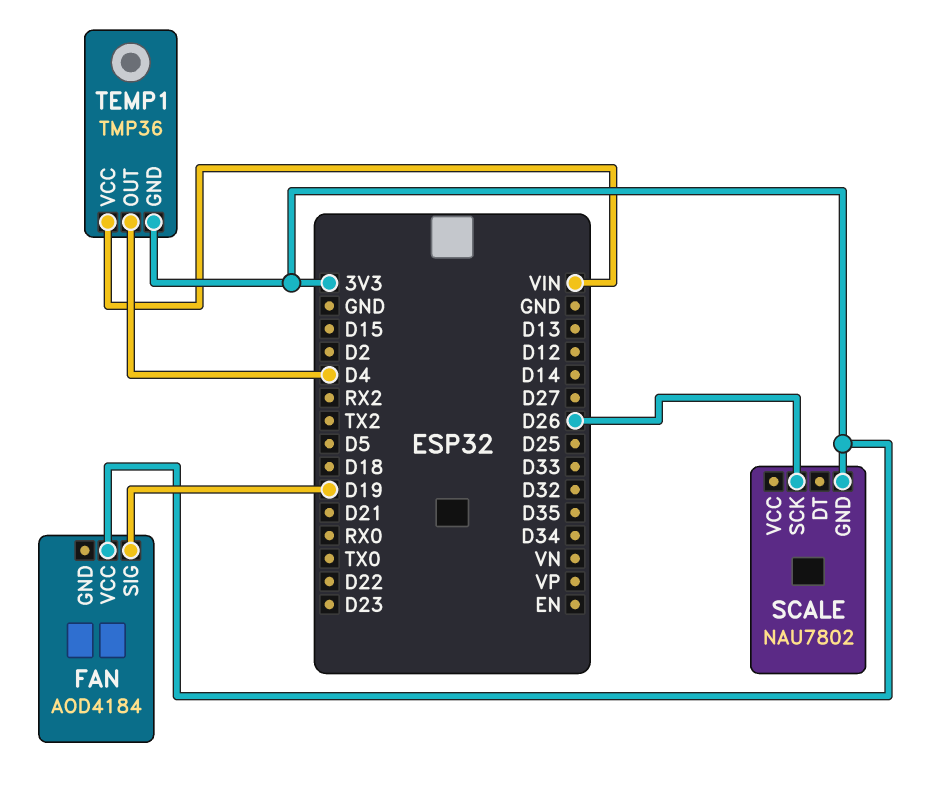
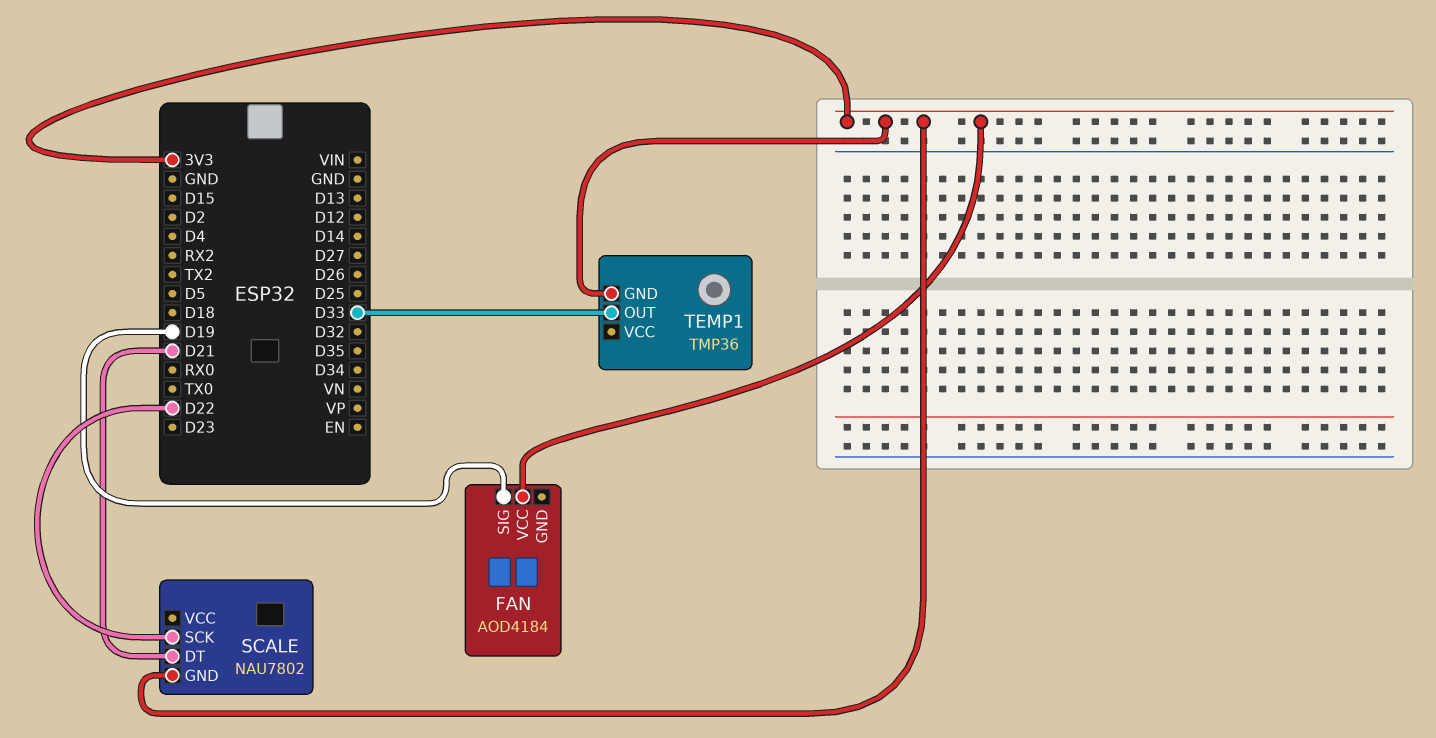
SCALE pin DT: none -> D21
SCALE pin SCK: D26 -> D22
TEMP1 pin OUT: D4 -> D33
TEMP1 pin VCC: VIN -> none

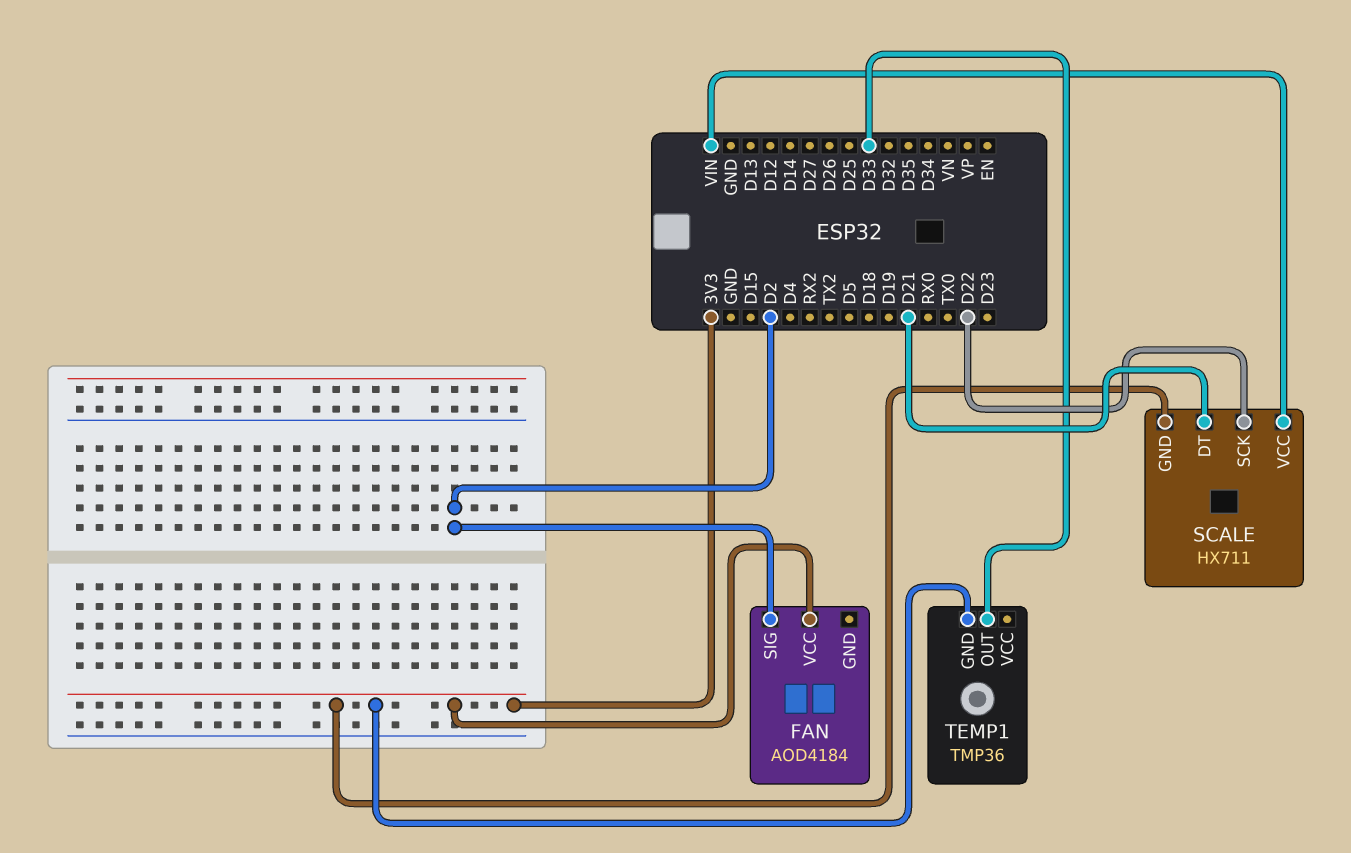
FAN pin SIG: D19 -> D2
SCALE: NAU7802 -> HX711
SCALE pin VCC: none -> VIN

